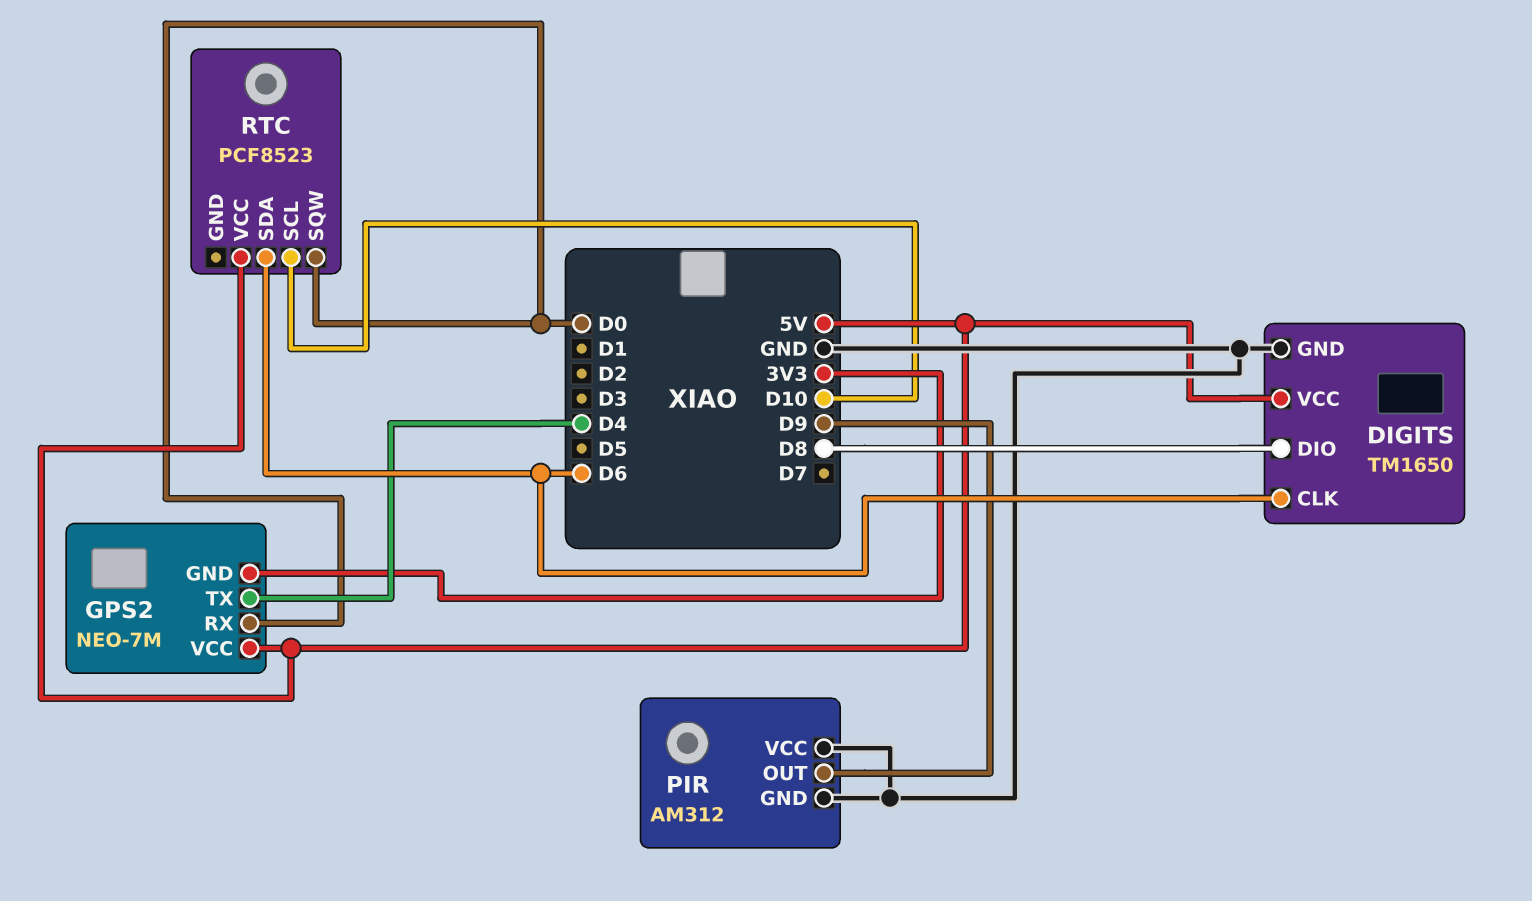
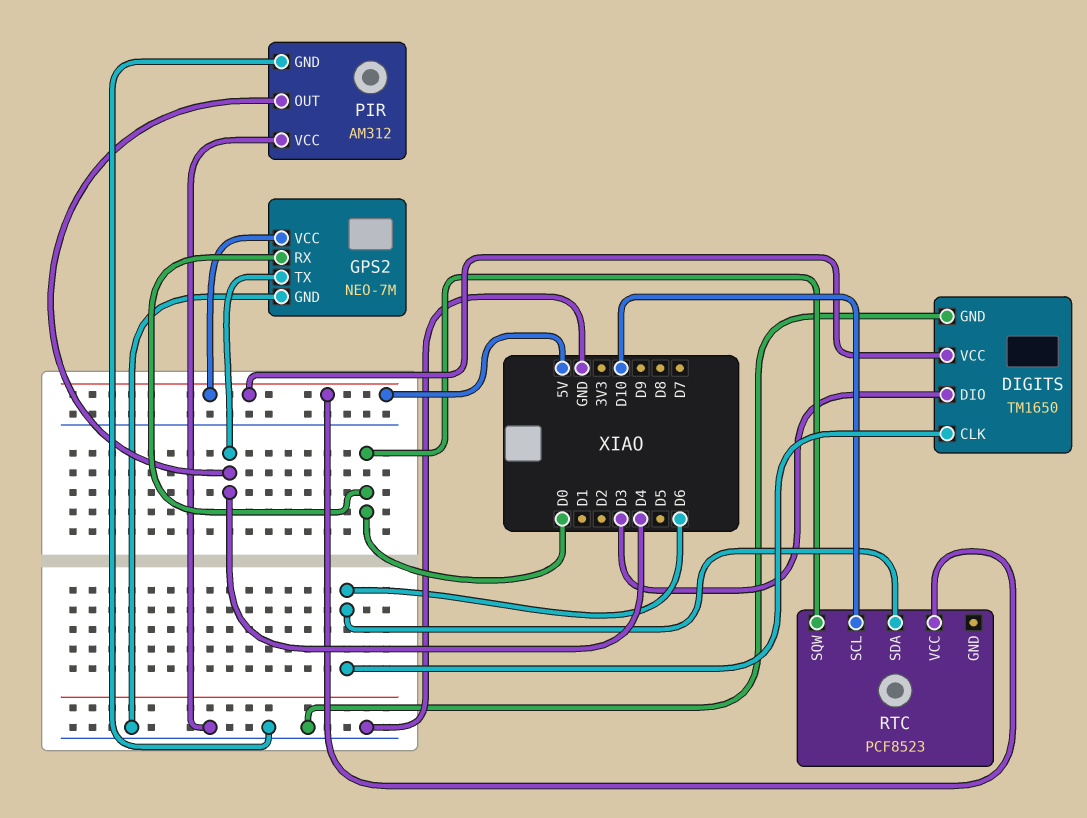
DIGITS pin DIO: D8 -> D3
GPS2 pin GND: 3V3 -> GND
PIR pin OUT: D9 -> D4

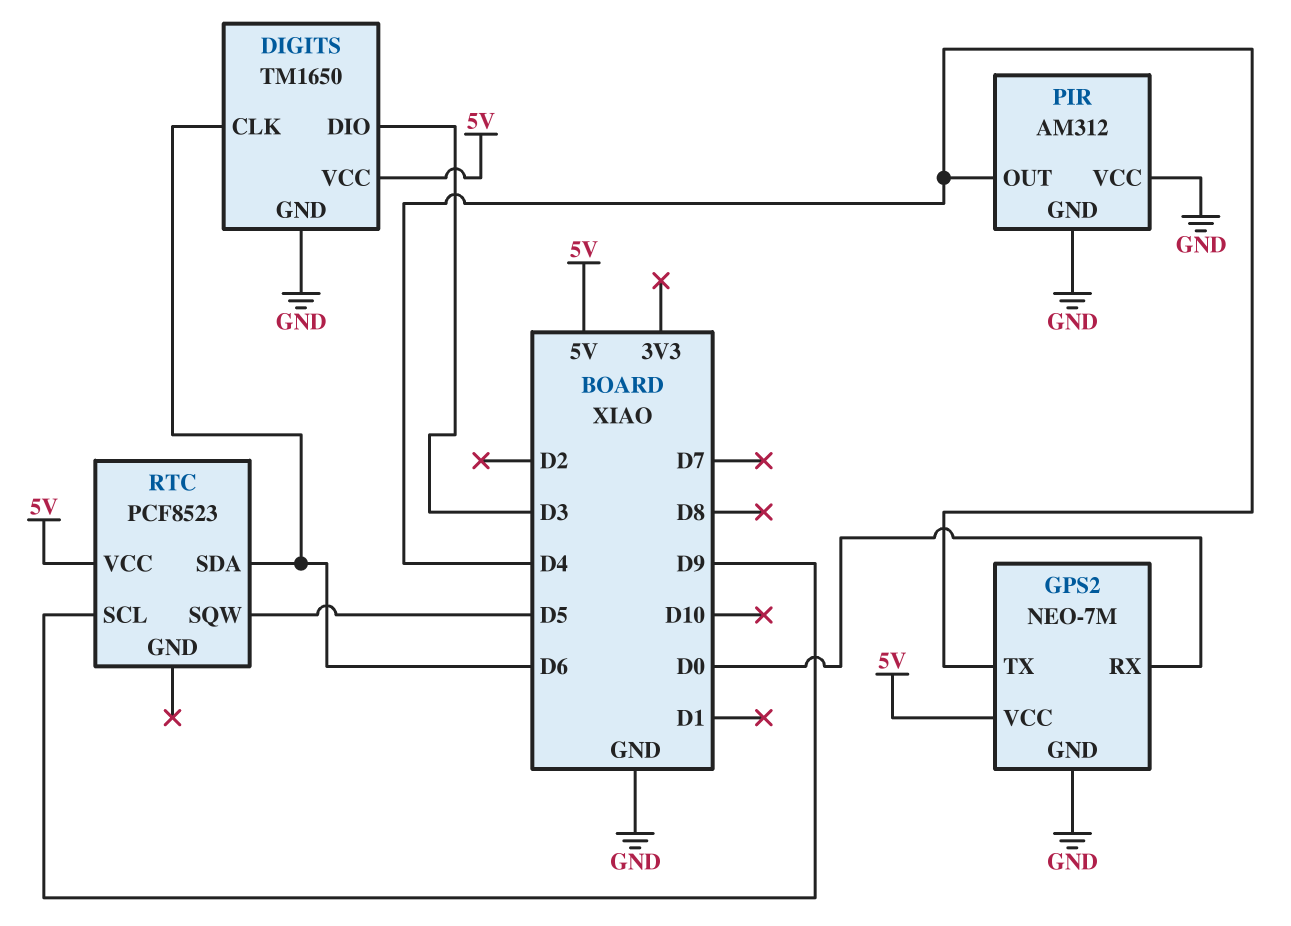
RTC pin SCL: D10 -> D9
RTC pin SQW: D0 -> D5

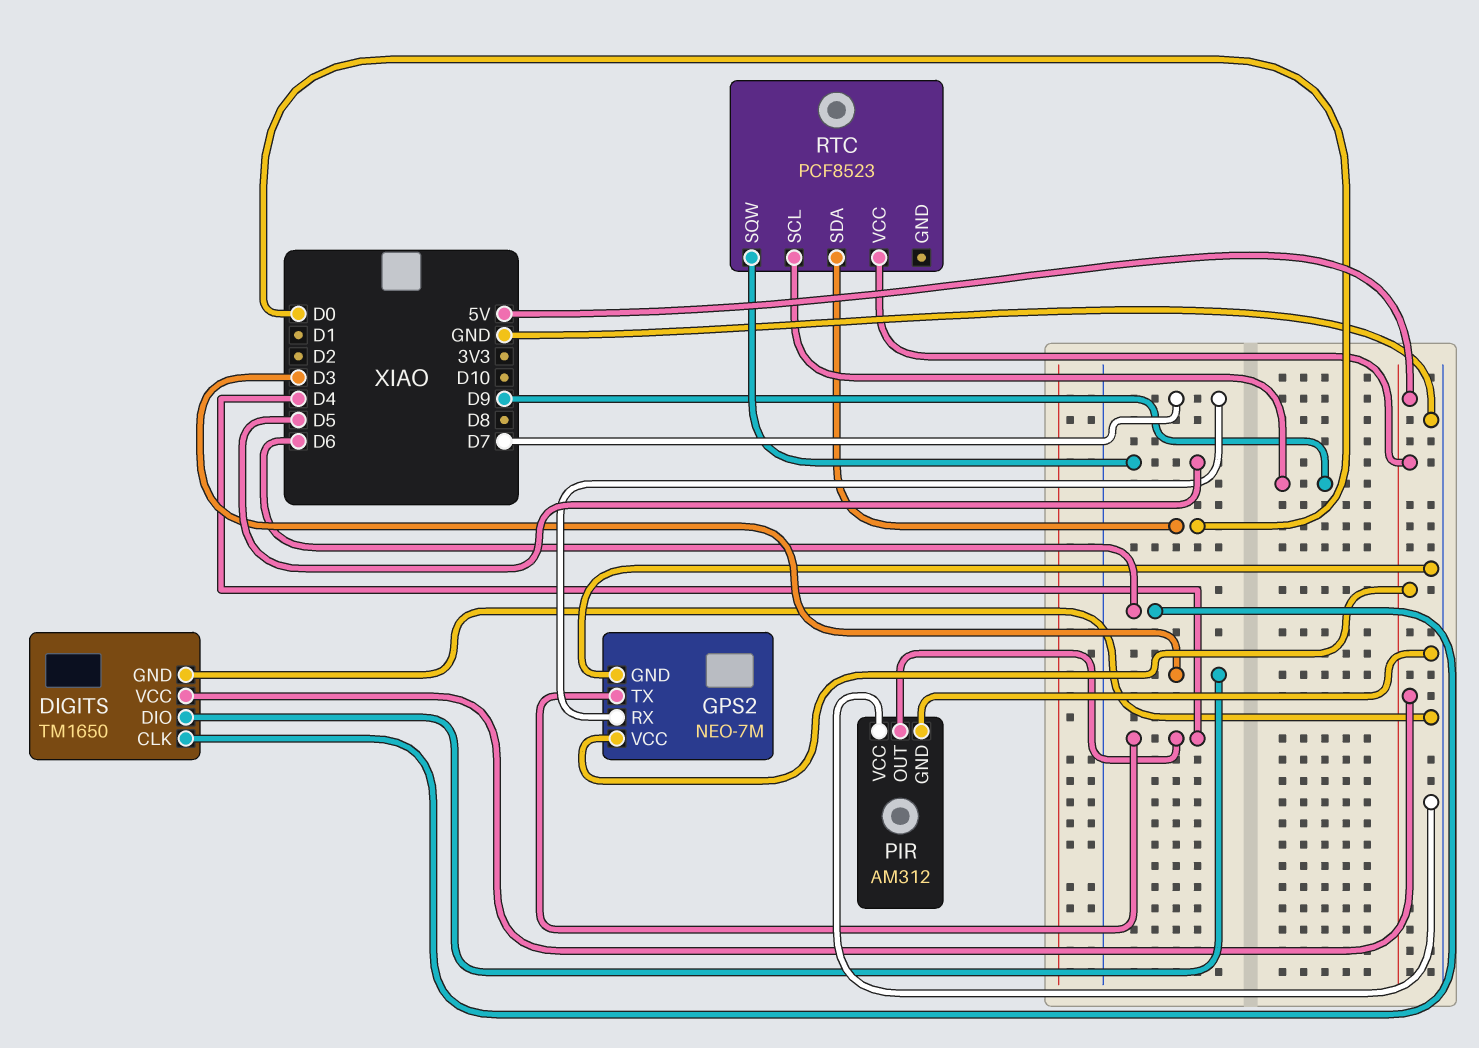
GPS2 pin RX: D0 -> D7
RTC pin SDA: D6 -> D0

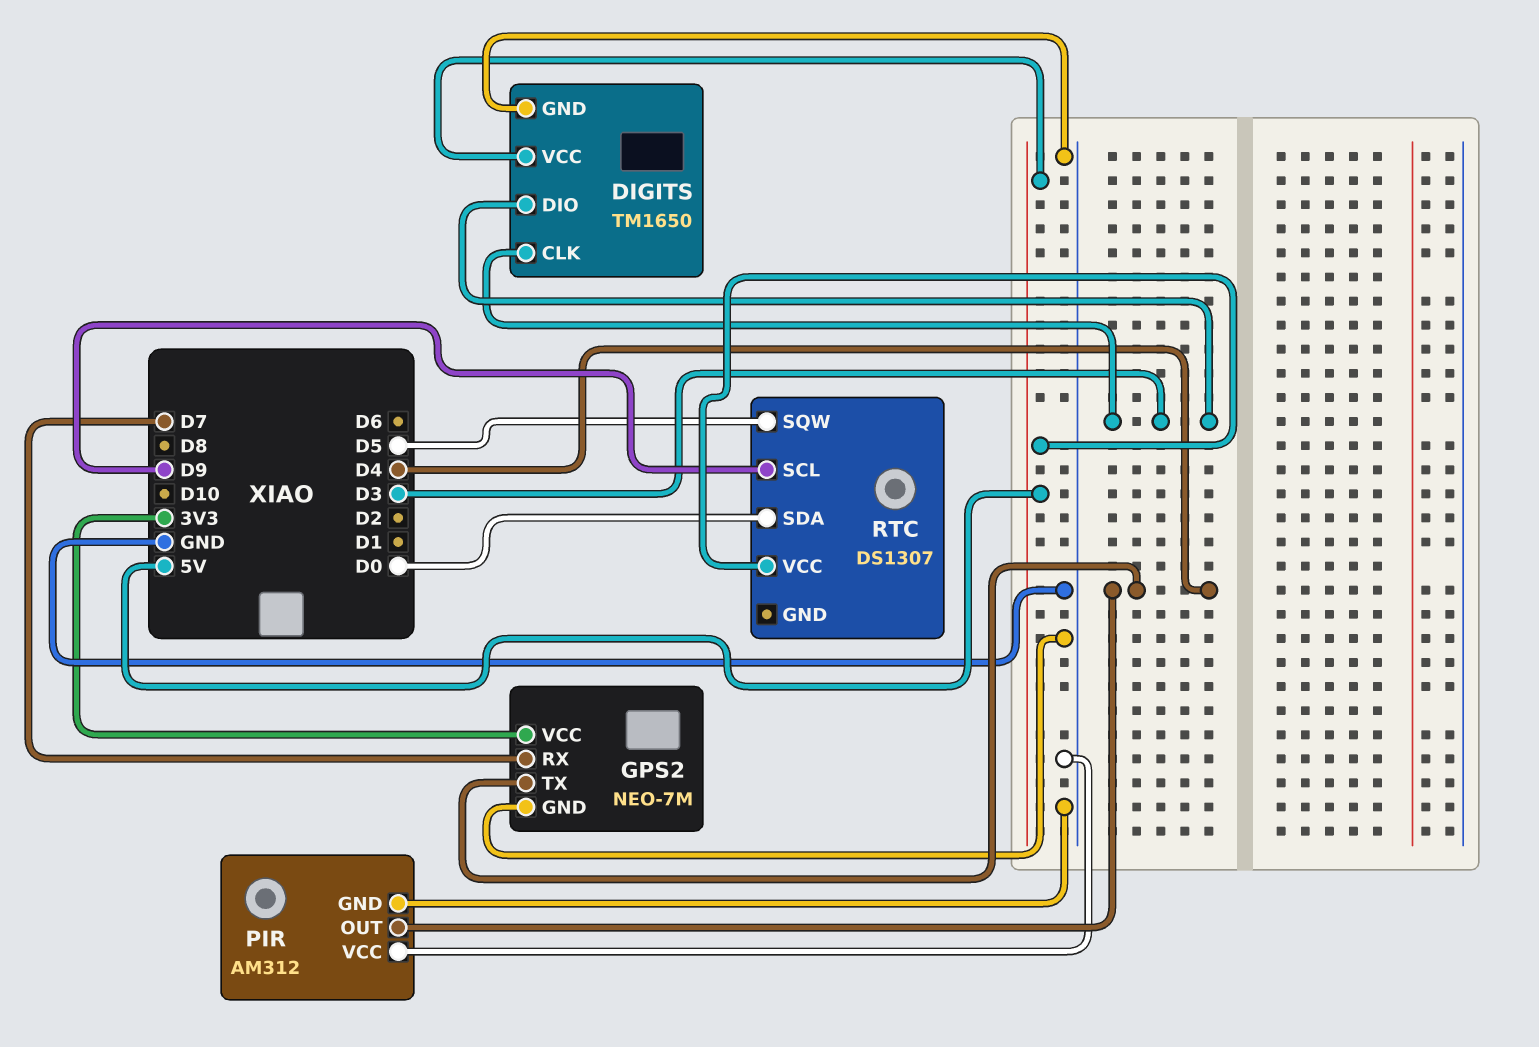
DIGITS pin CLK: D6 -> D3
GPS2 pin VCC: 5V -> 3V3
RTC: PCF8523 -> DS1307

